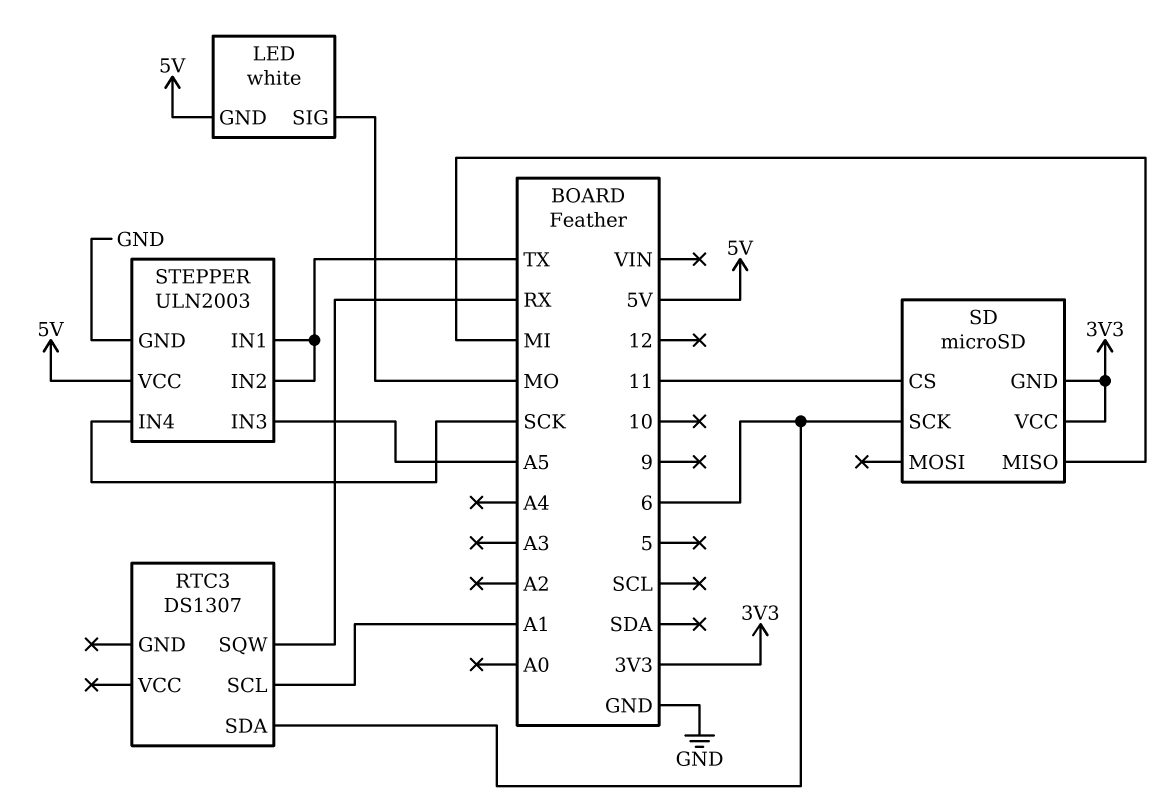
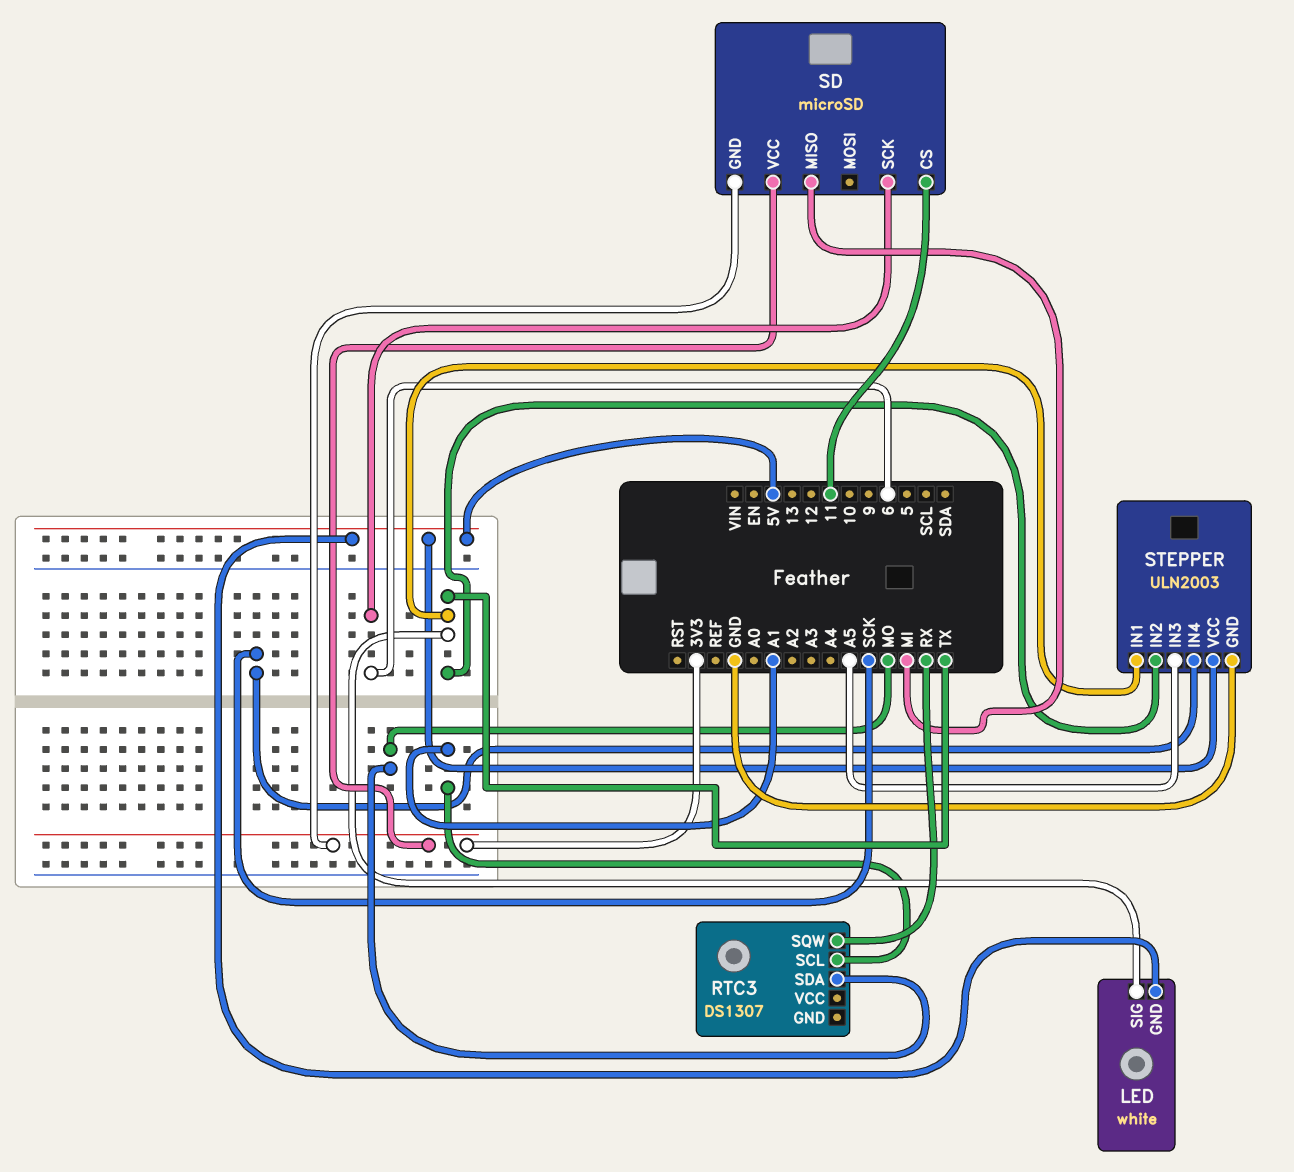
LED pin SIG: MO -> TX
RTC3 pin SDA: 6 -> MO

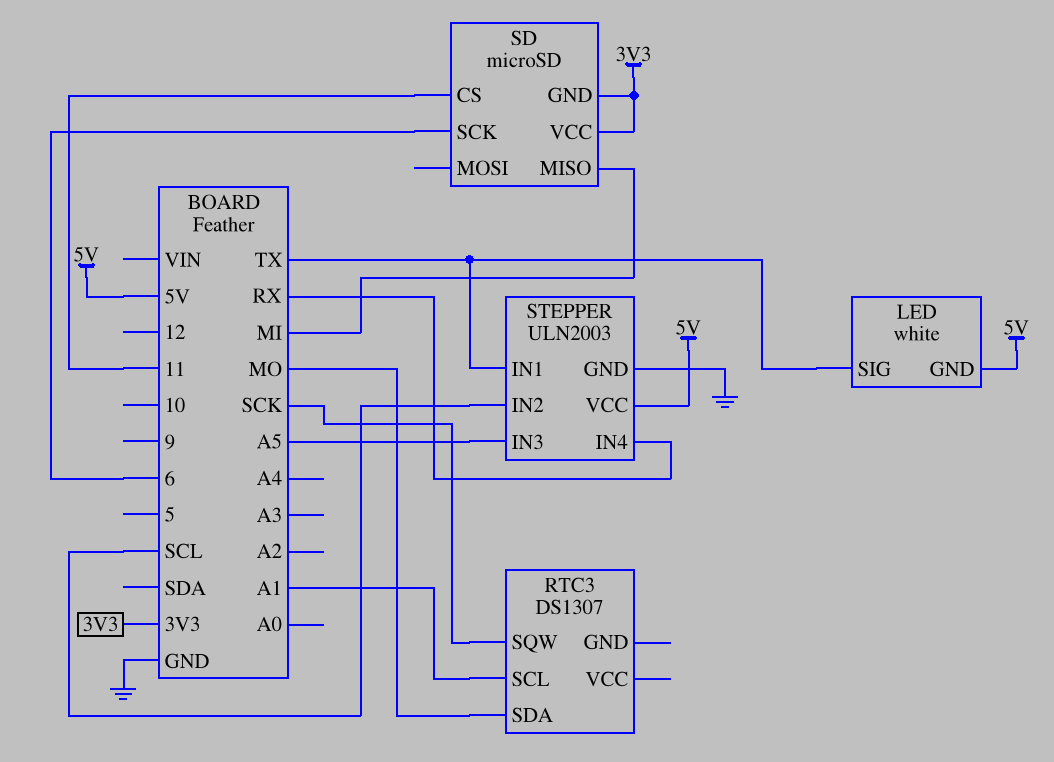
RTC3 pin SQW: RX -> SCK
STEPPER pin IN2: TX -> SCL
STEPPER pin IN4: SCK -> RX

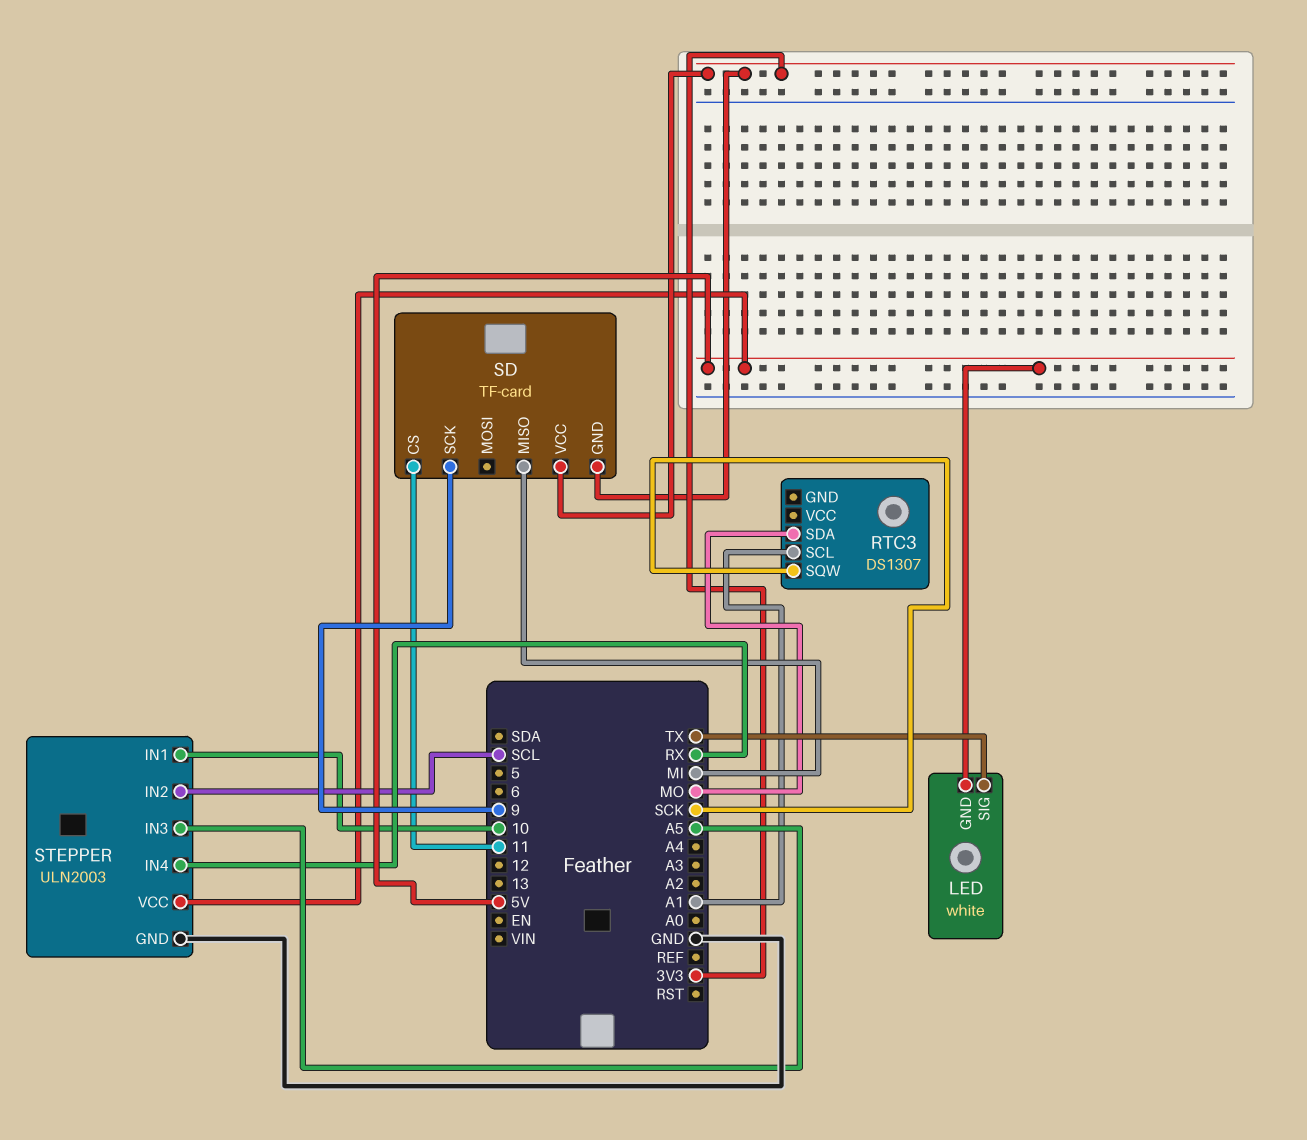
SD: microSD -> TF-card
SD pin SCK: 6 -> 9
STEPPER pin IN1: TX -> 10

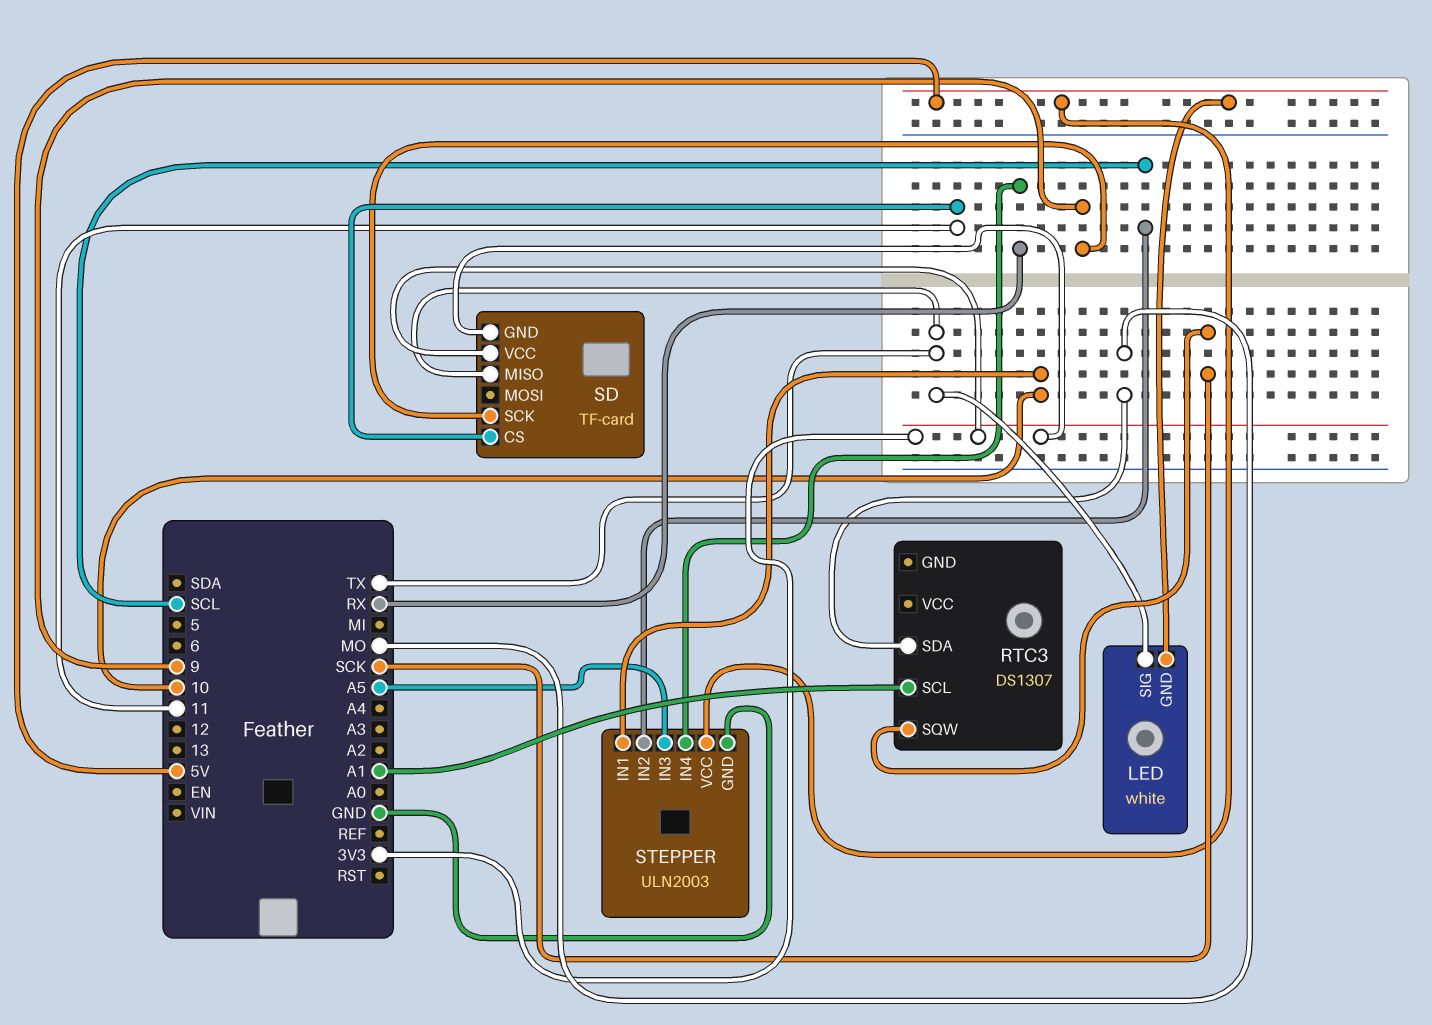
SD pin MISO: MI -> TX

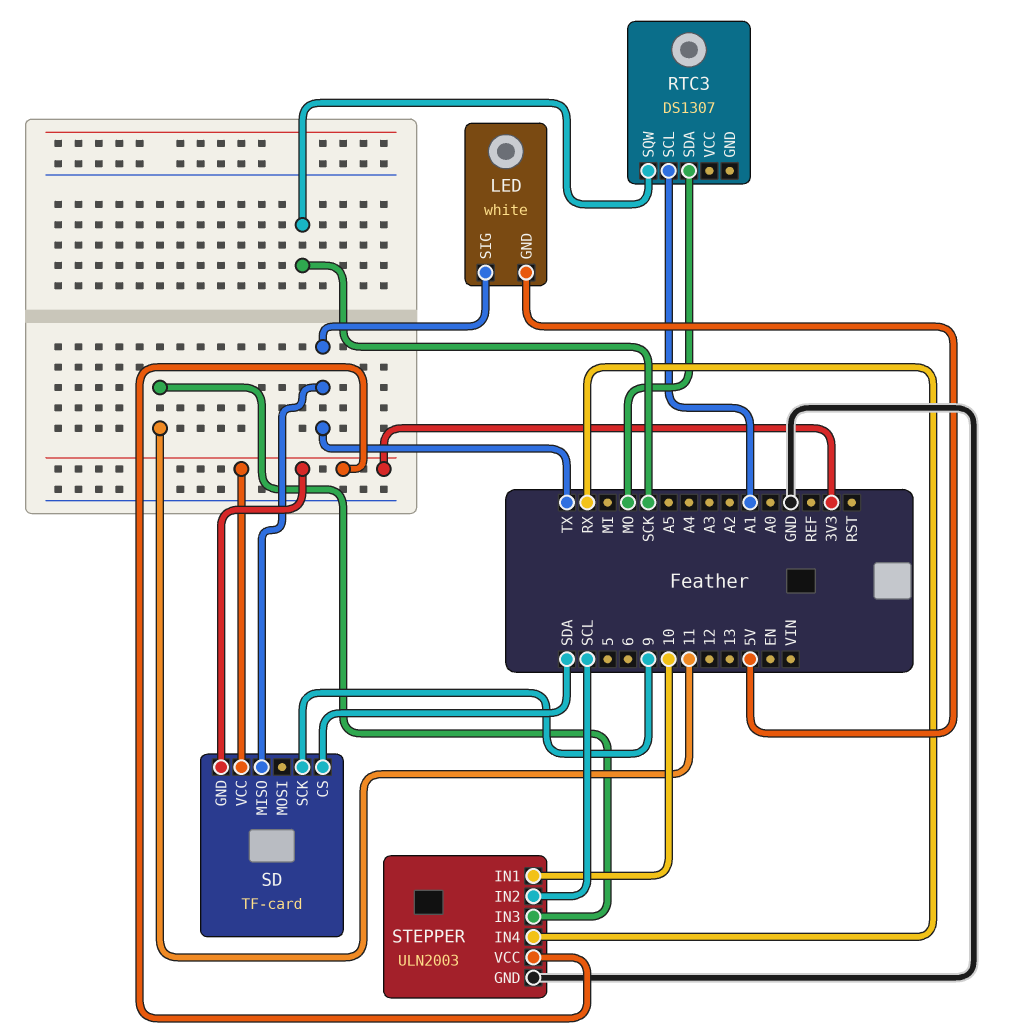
SD pin CS: 11 -> SDA
STEPPER pin IN3: A5 -> 11
STEPPER pin VCC: 5V -> 3V3

